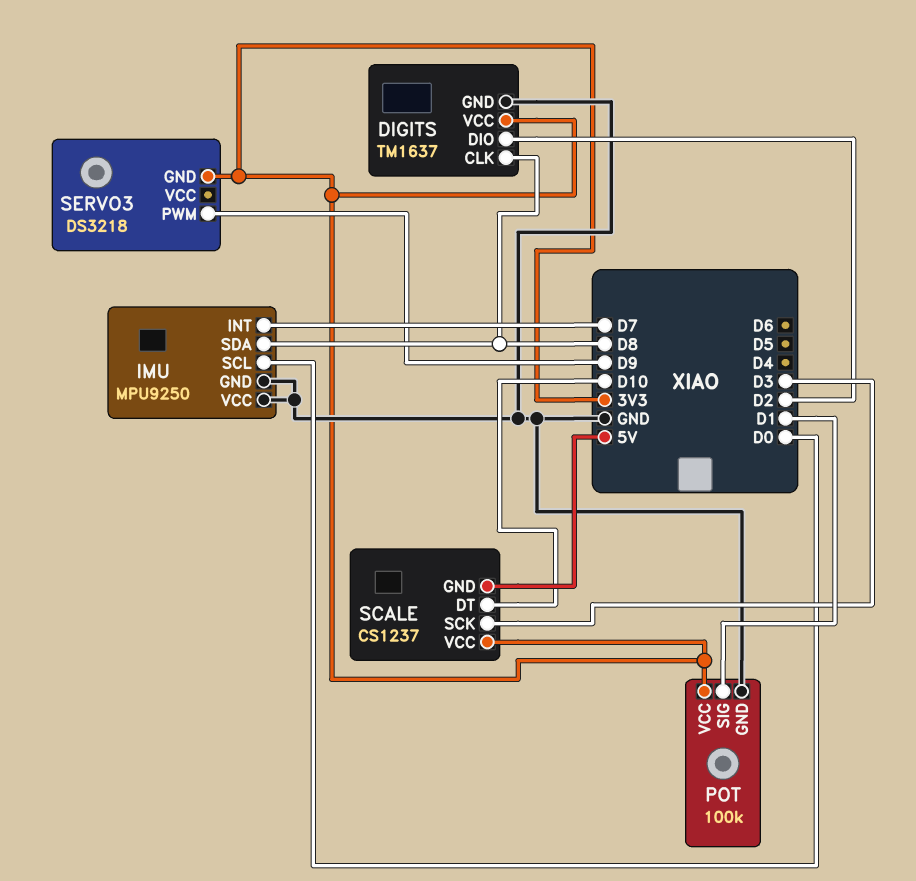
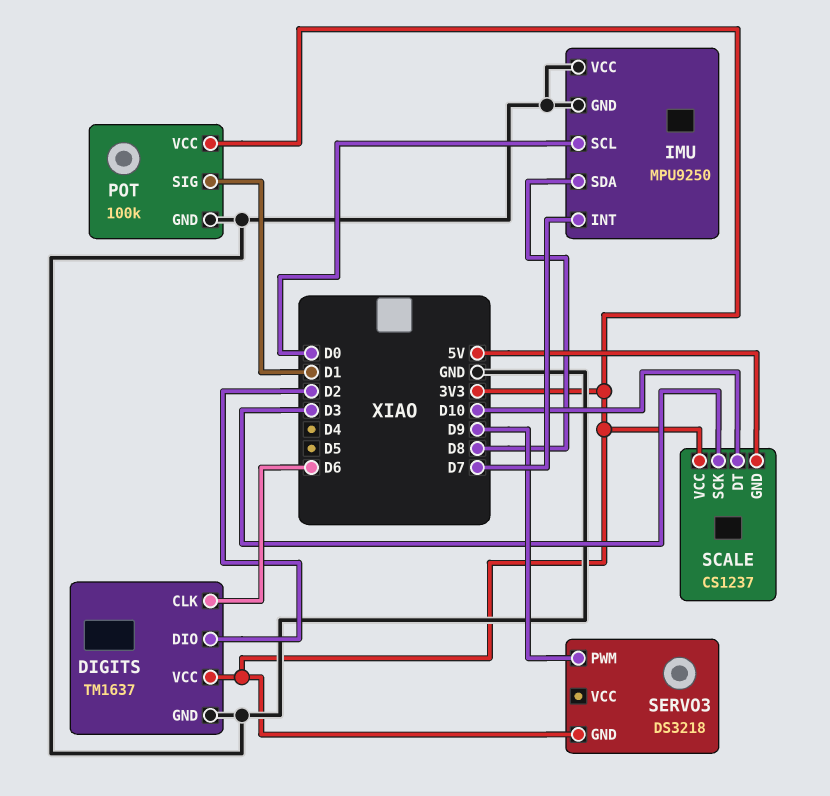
DIGITS pin CLK: D8 -> D6

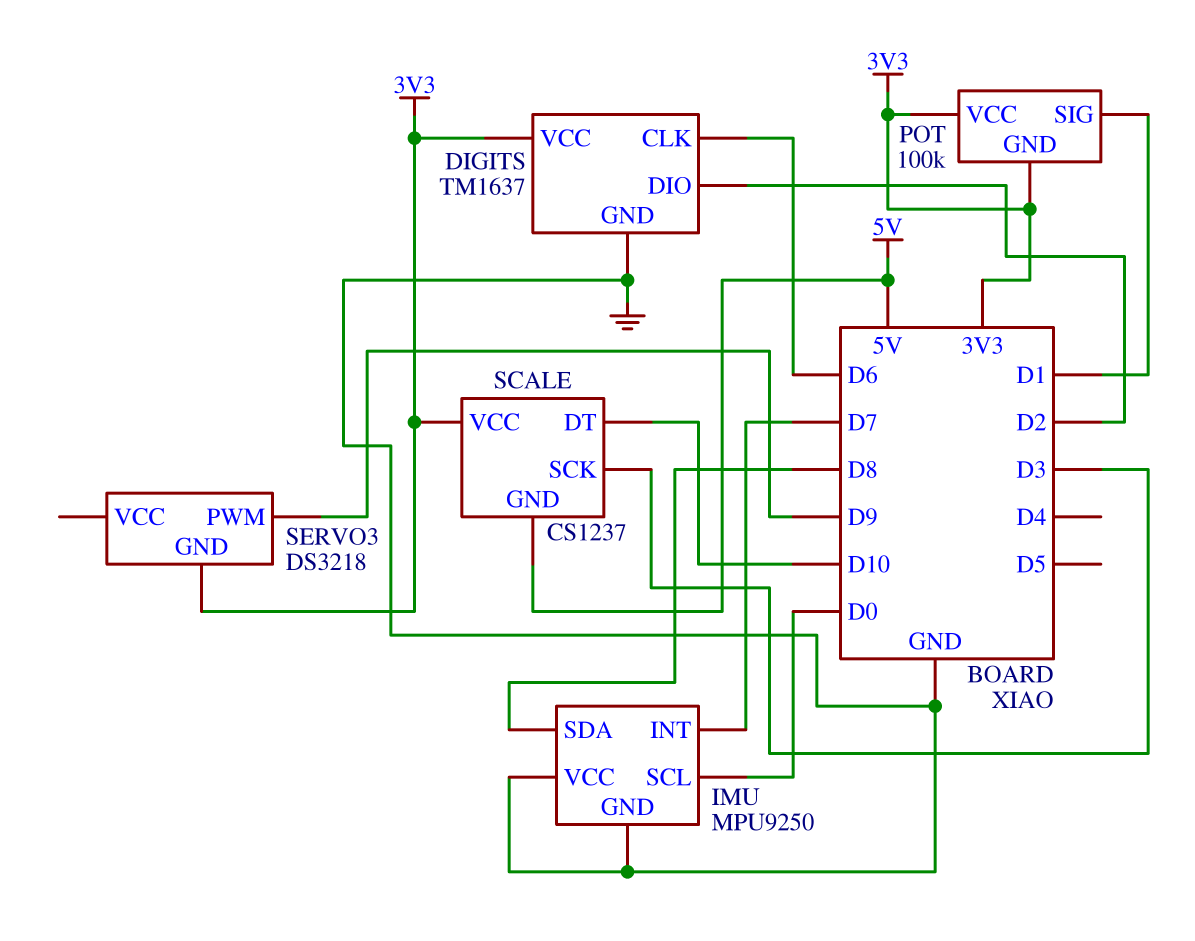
POT pin GND: GND -> 3V3

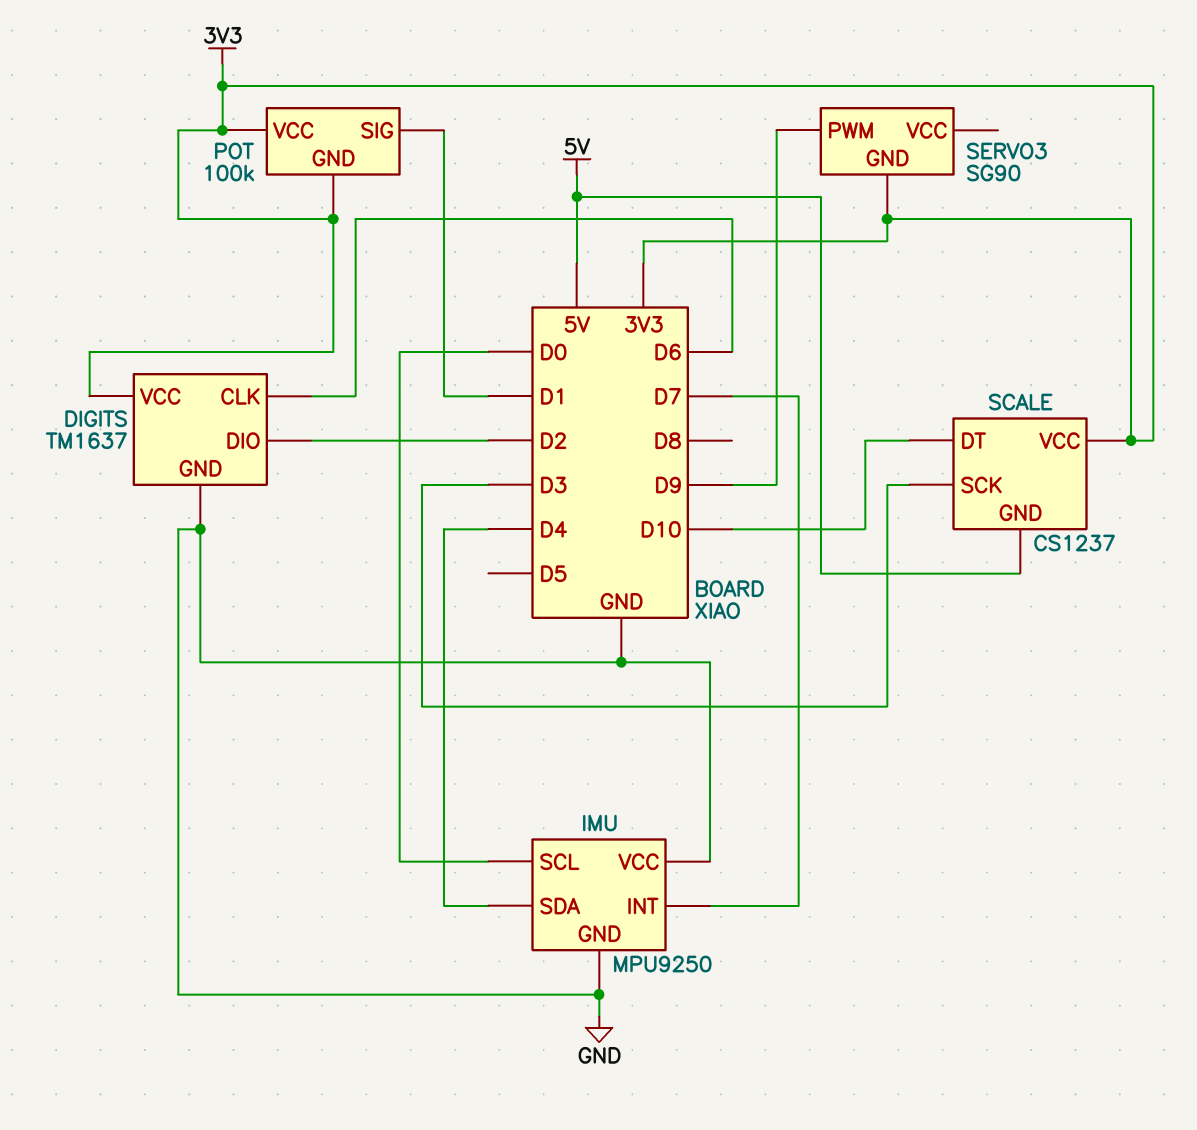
IMU pin SDA: D8 -> D4
SERVO3: DS3218 -> SG90

